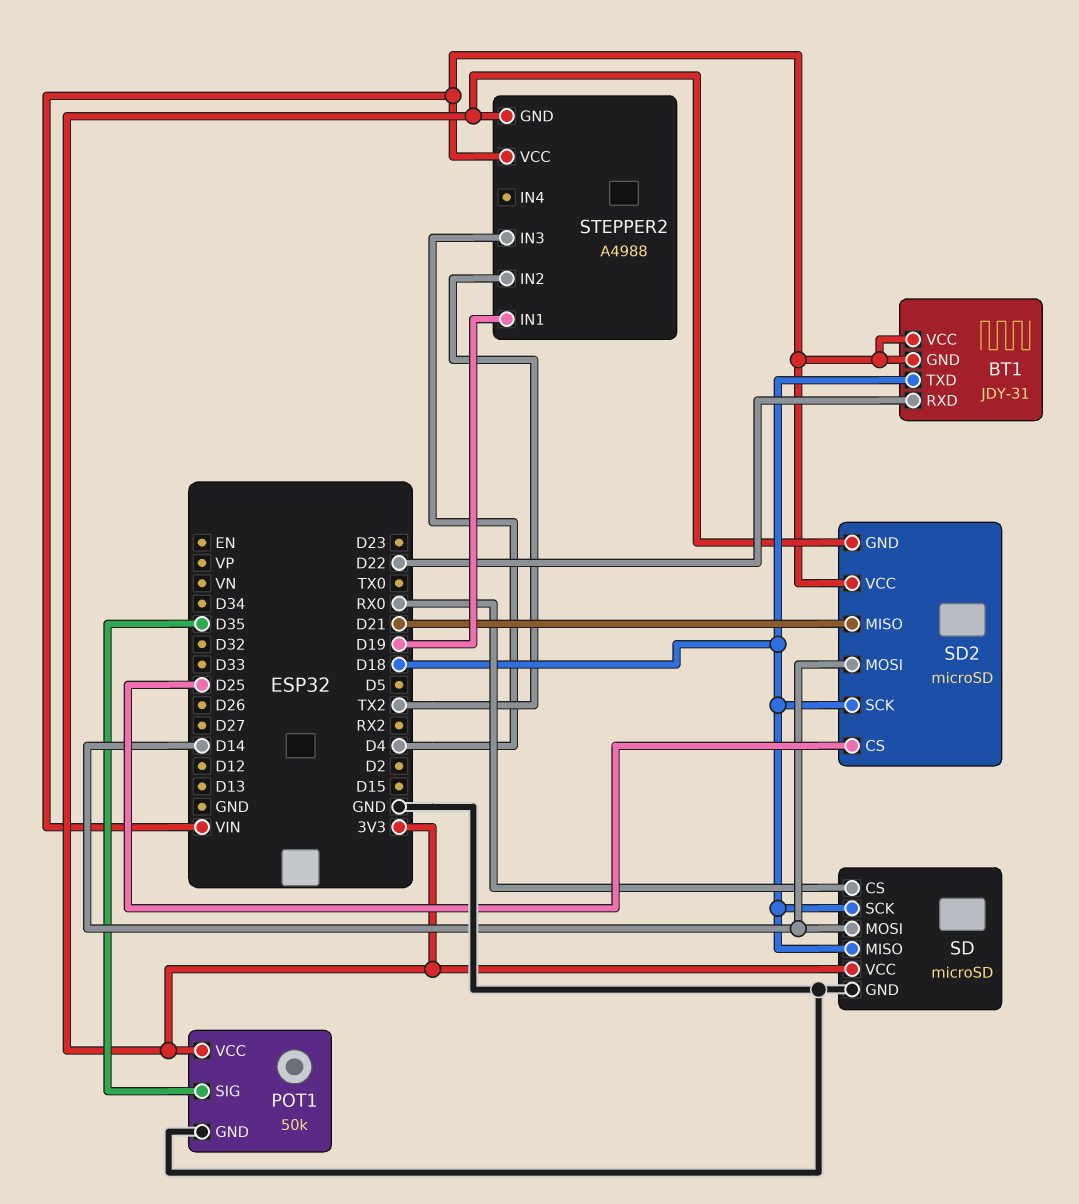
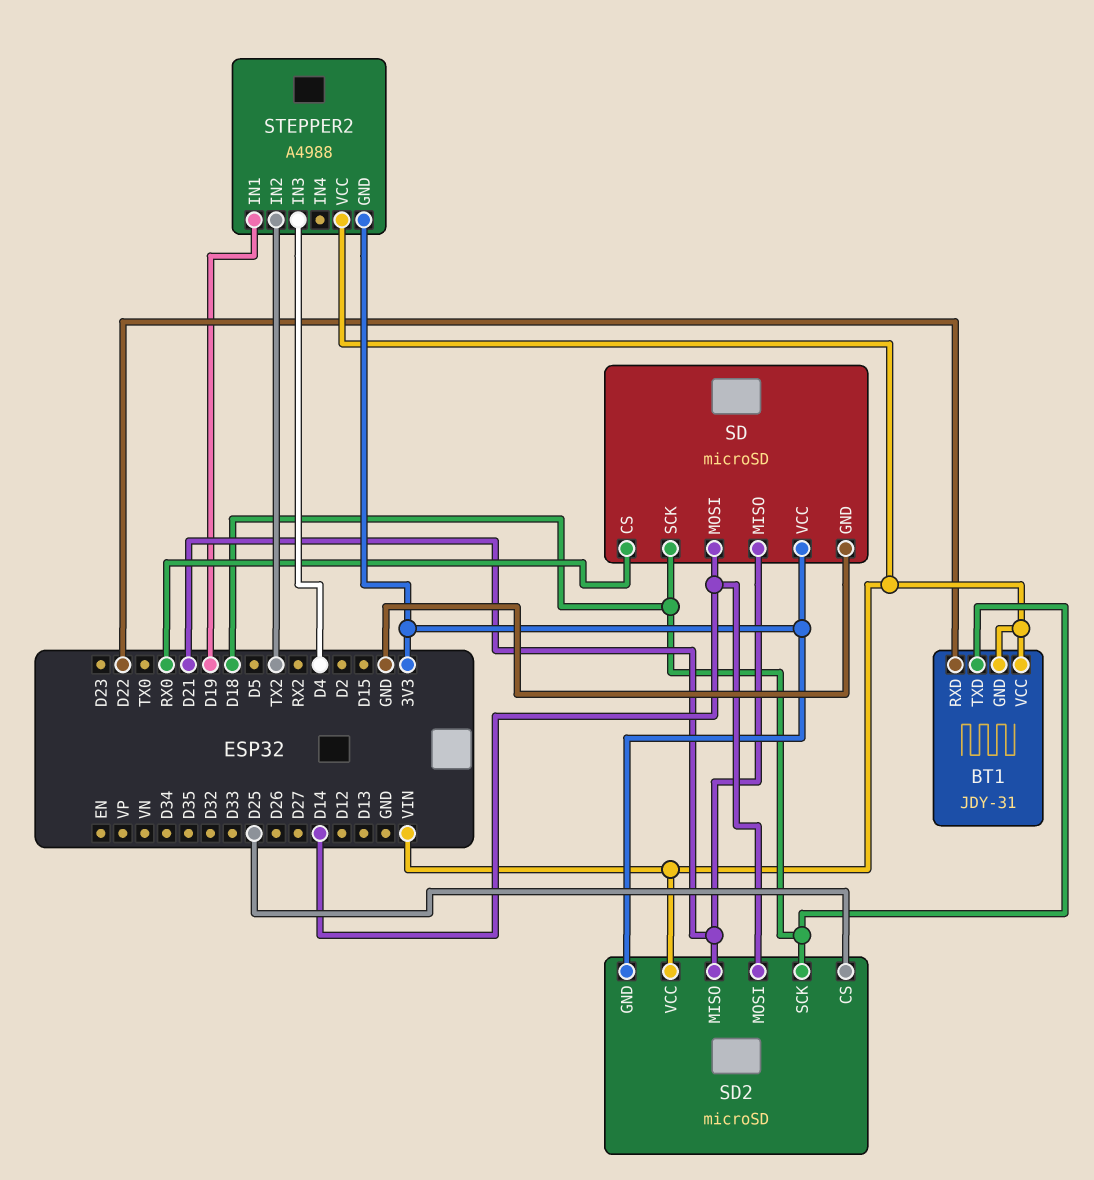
POT1: 50k -> none
POT1 pin GND: GND -> none
POT1 pin SIG: D35 -> none
POT1 pin VCC: 3V3 -> none
SD pin MISO: D18 -> D21

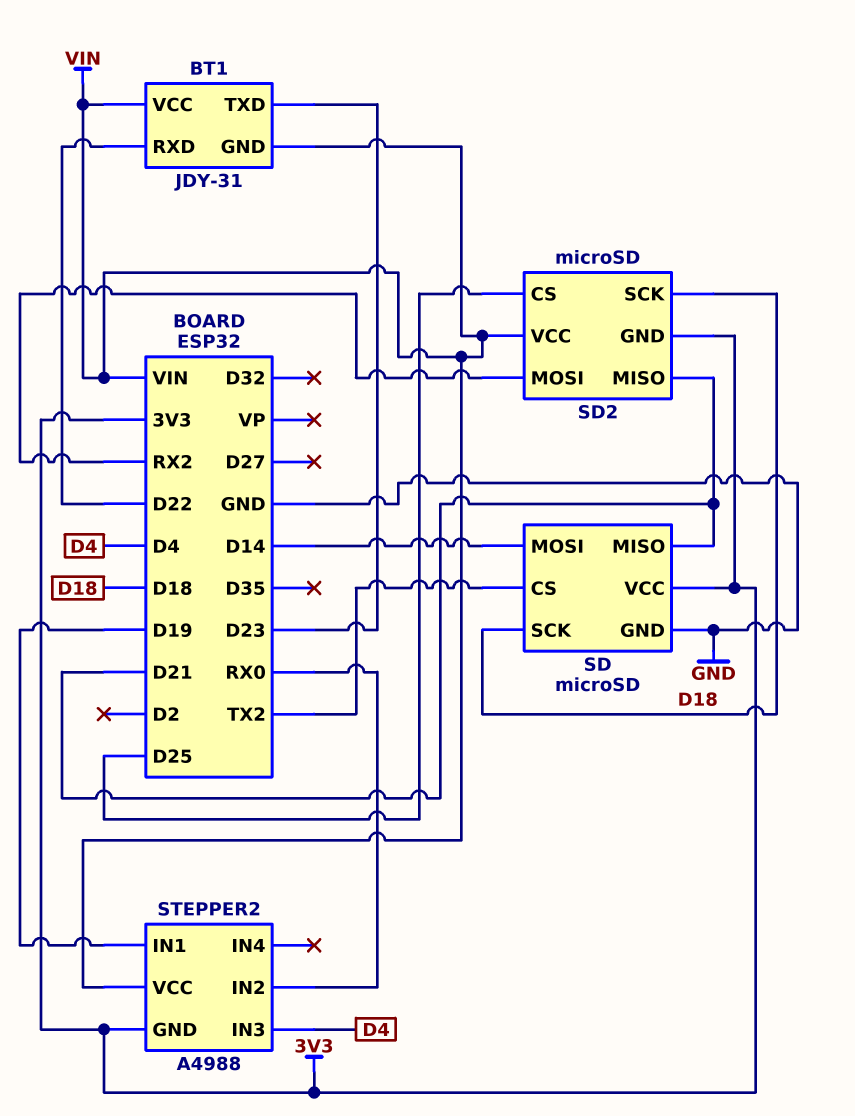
BT1 pin TXD: D18 -> D23
SD pin CS: RX0 -> TX2
SD2 pin MOSI: D14 -> RX2
STEPPER2 pin IN2: TX2 -> RX0

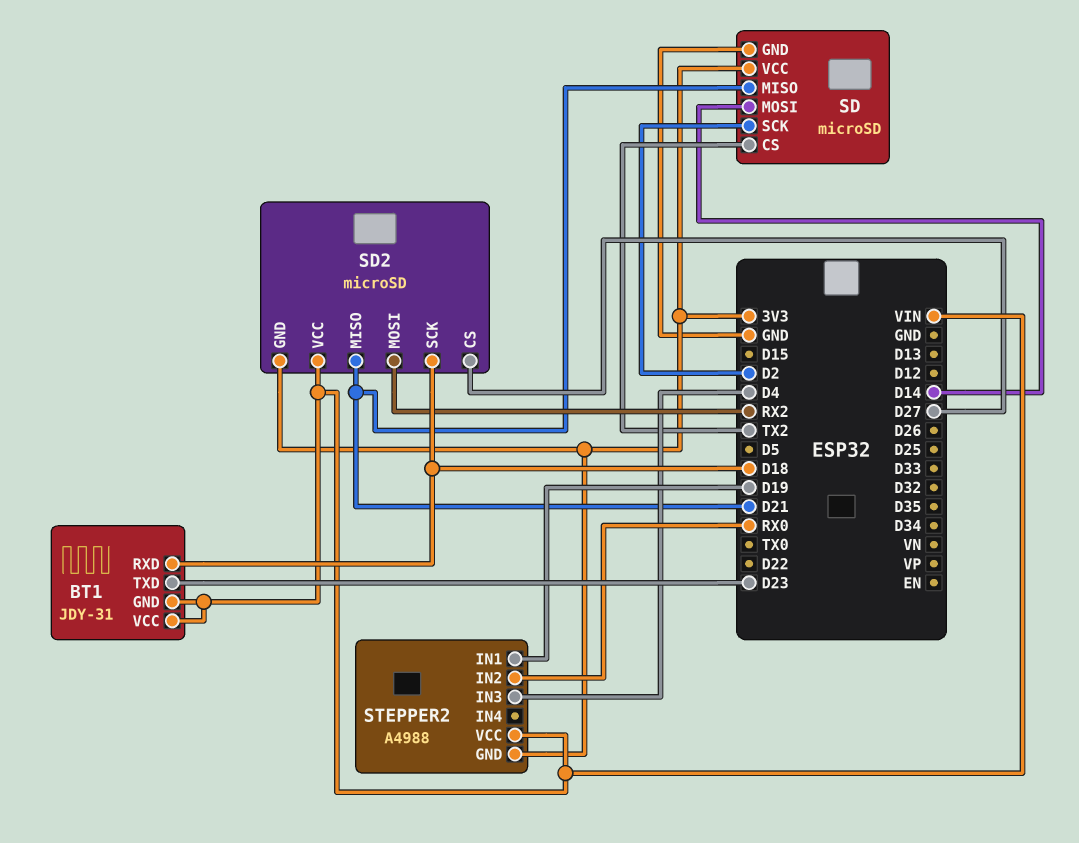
BT1 pin RXD: D22 -> D18
SD pin SCK: D18 -> D2
SD2 pin CS: D25 -> D27

